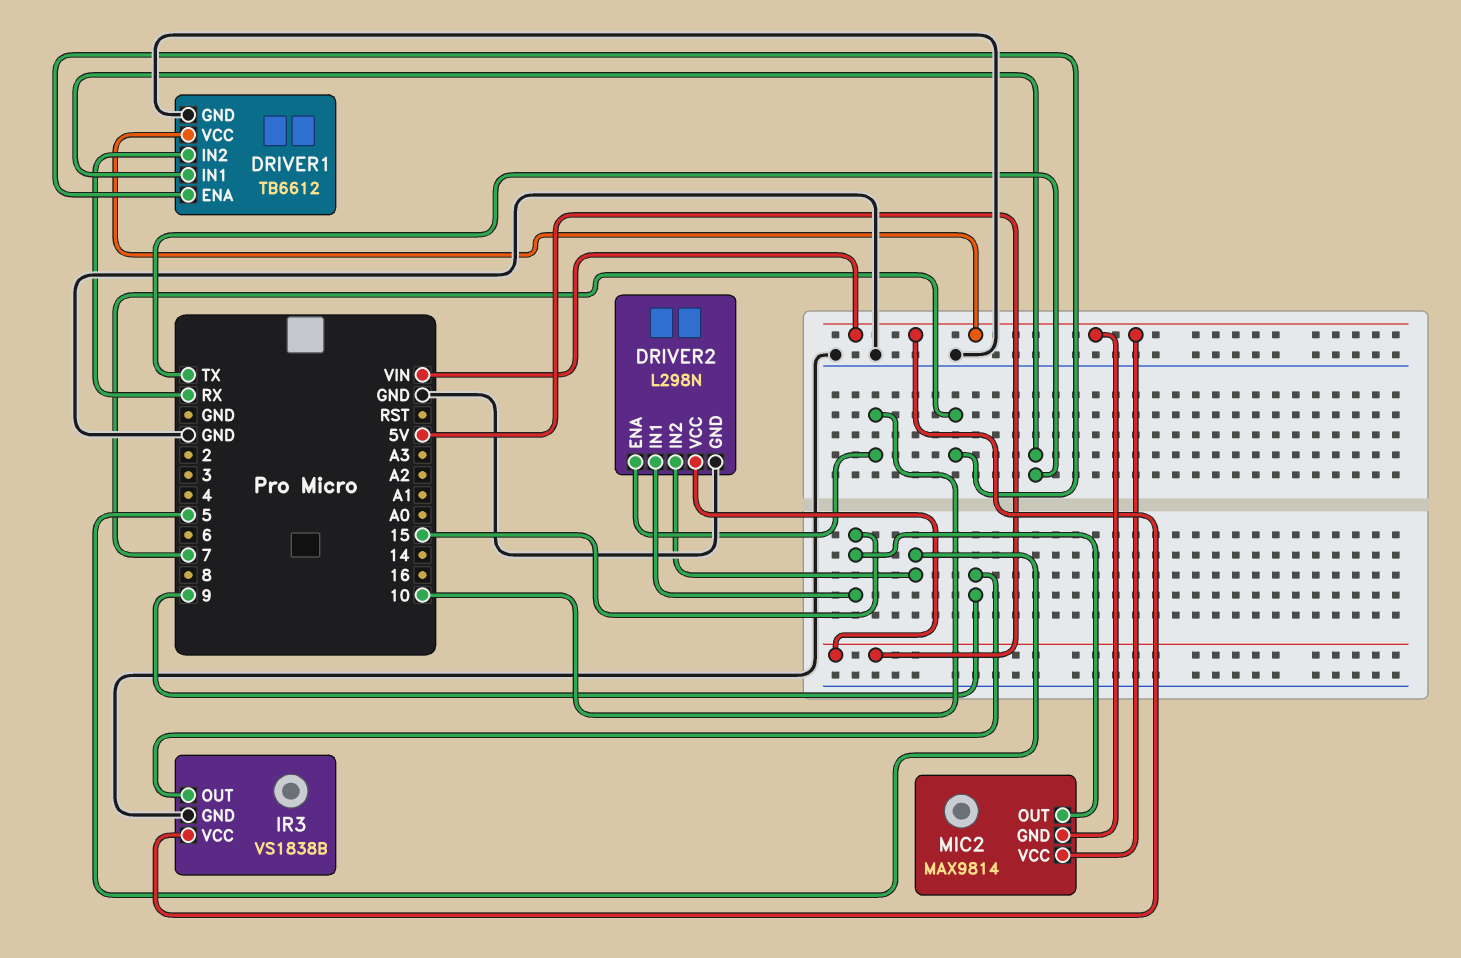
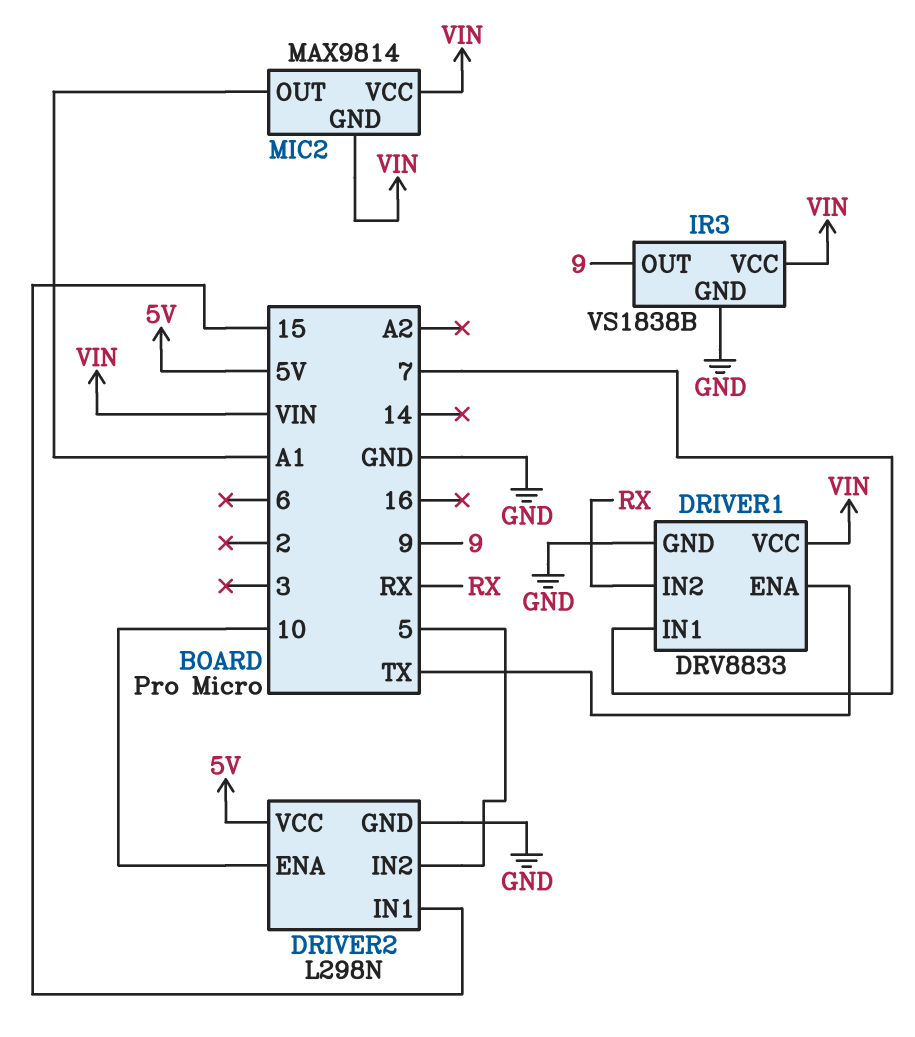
DRIVER1: TB6612 -> DRV8833
DRIVER1 pin ENA: 7 -> TX
DRIVER1 pin IN1: TX -> 7
MIC2 pin OUT: 15 -> A1

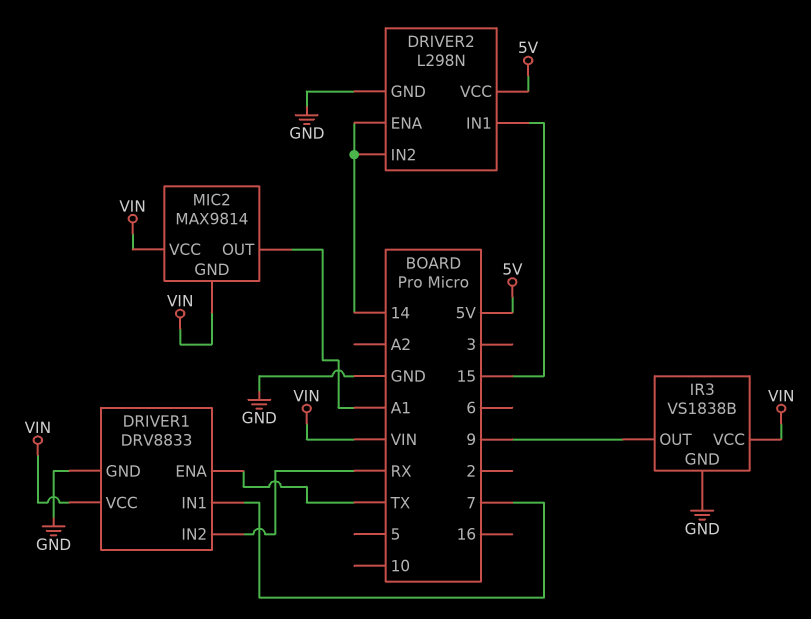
DRIVER2 pin ENA: 10 -> 14
DRIVER2 pin IN2: 5 -> 14

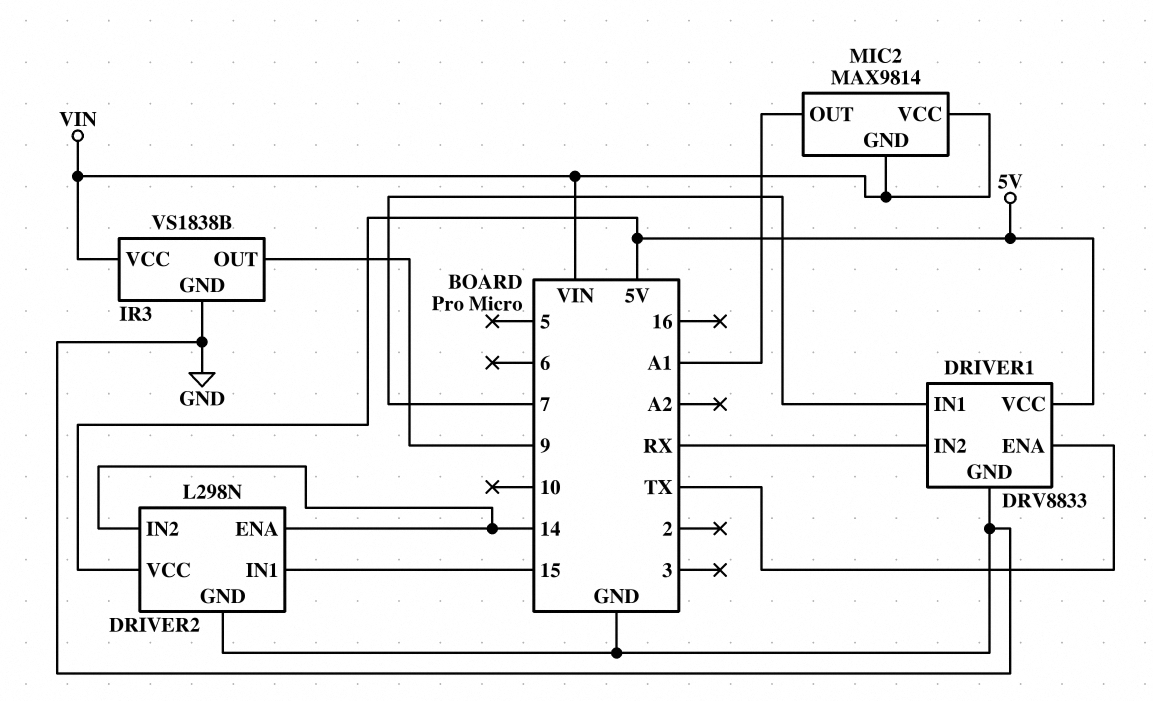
DRIVER1 pin VCC: VIN -> 5V

